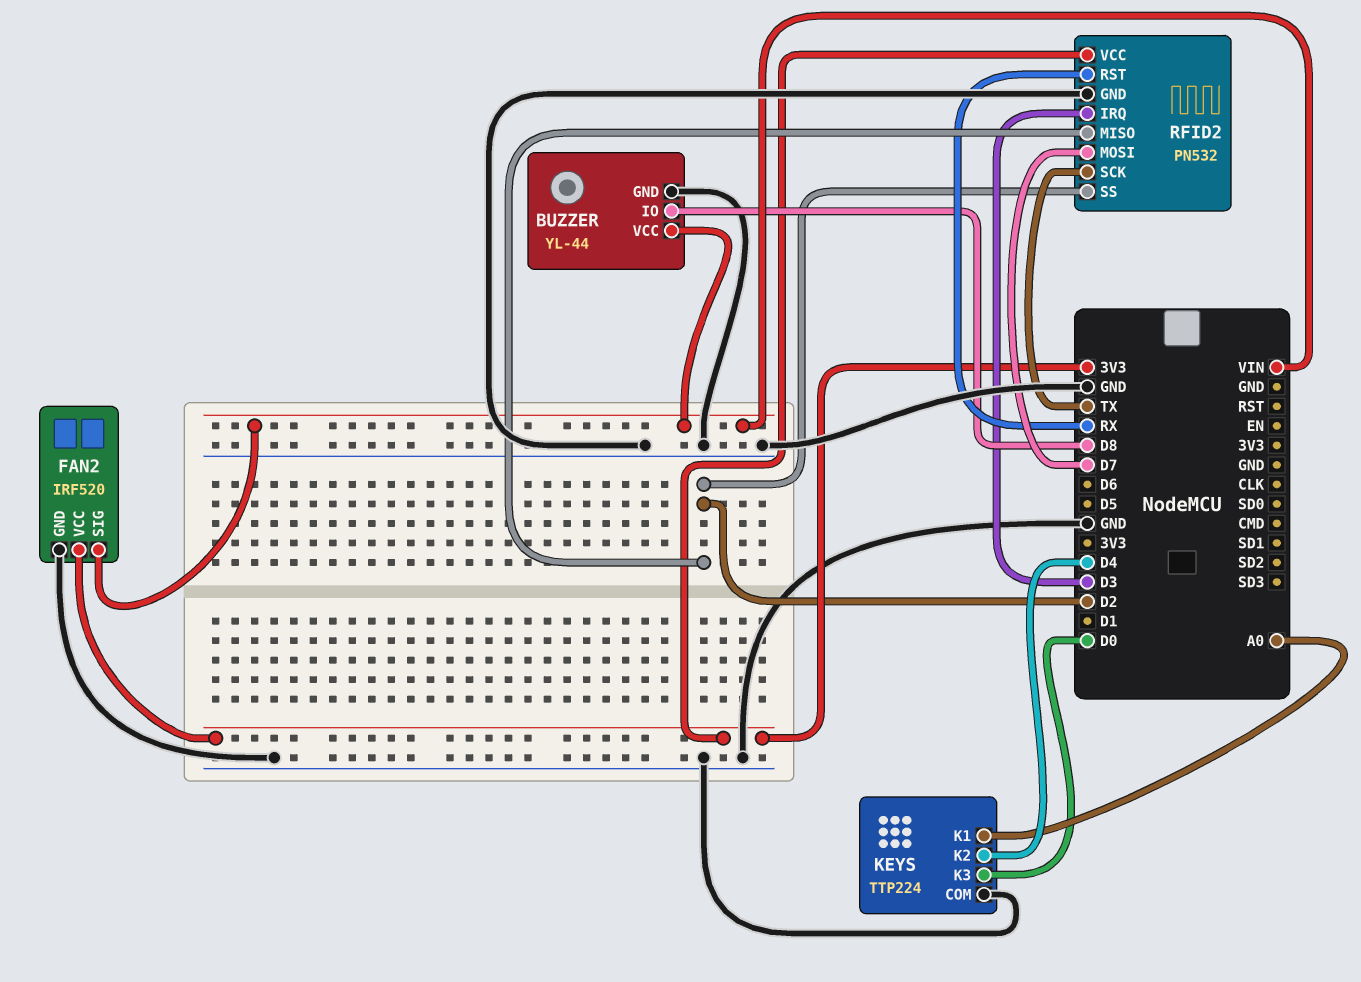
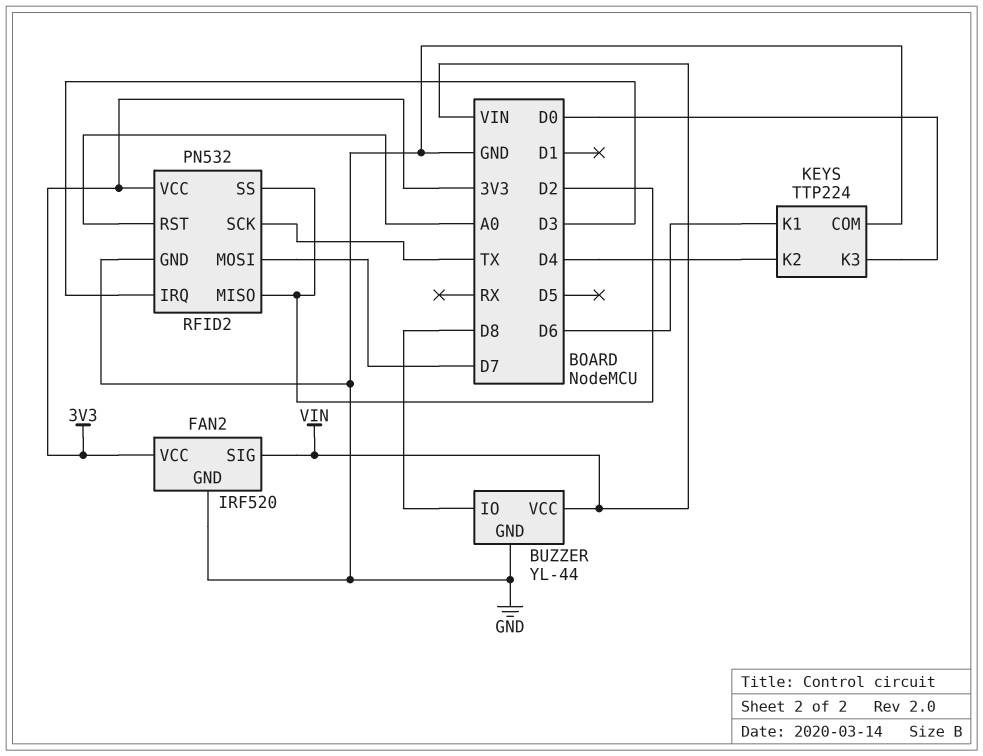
KEYS pin K1: A0 -> D6
RFID2 pin RST: RX -> A0

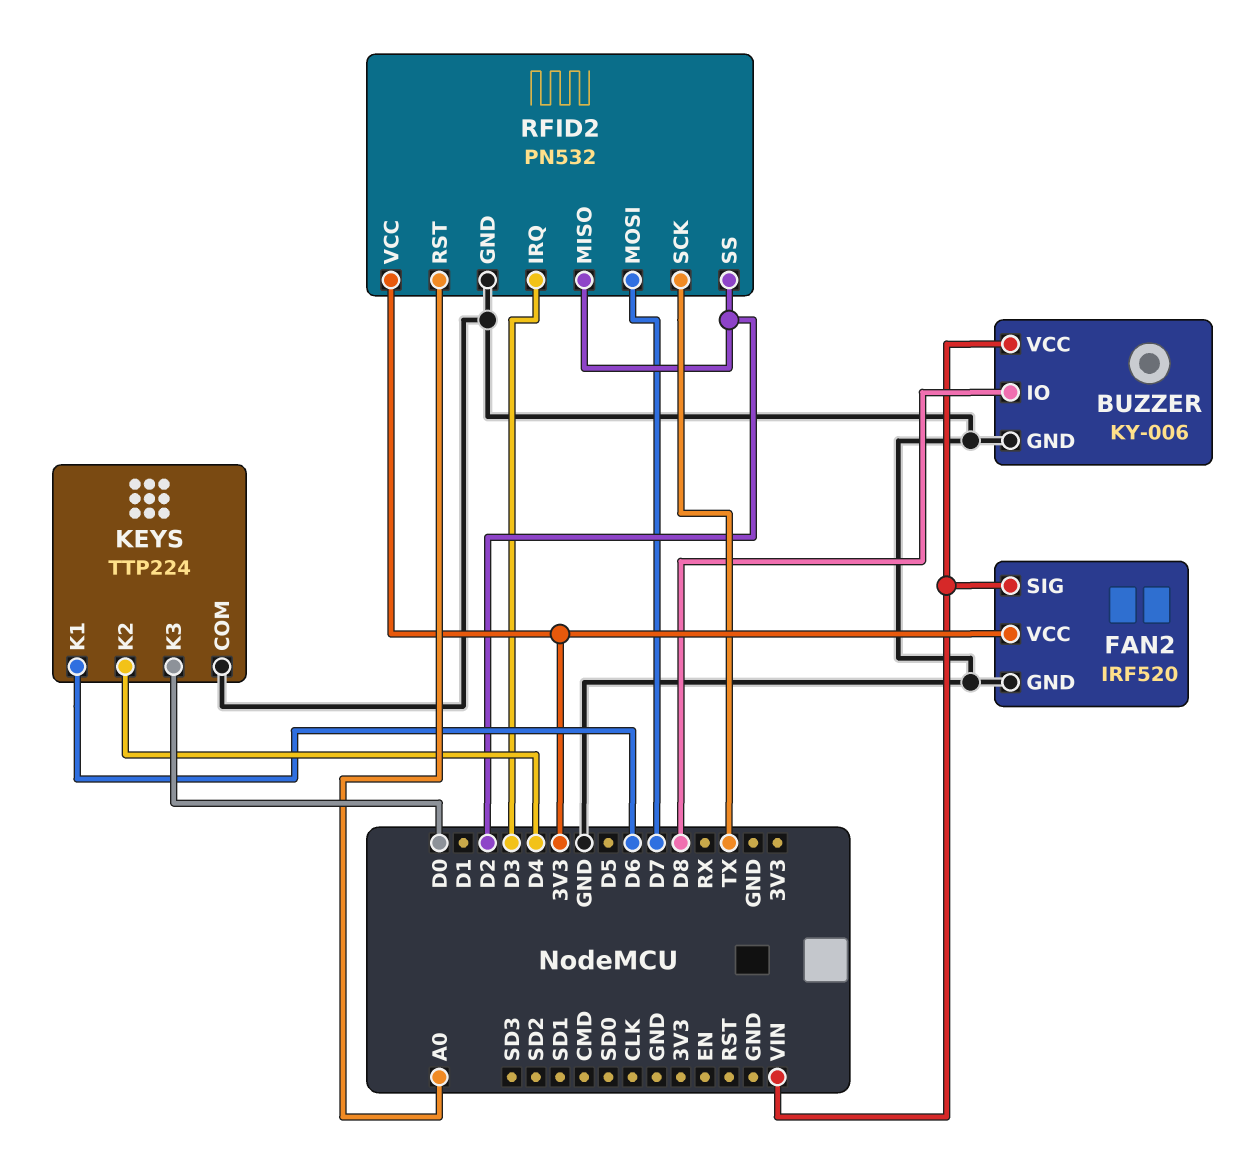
BUZZER: YL-44 -> KY-006

